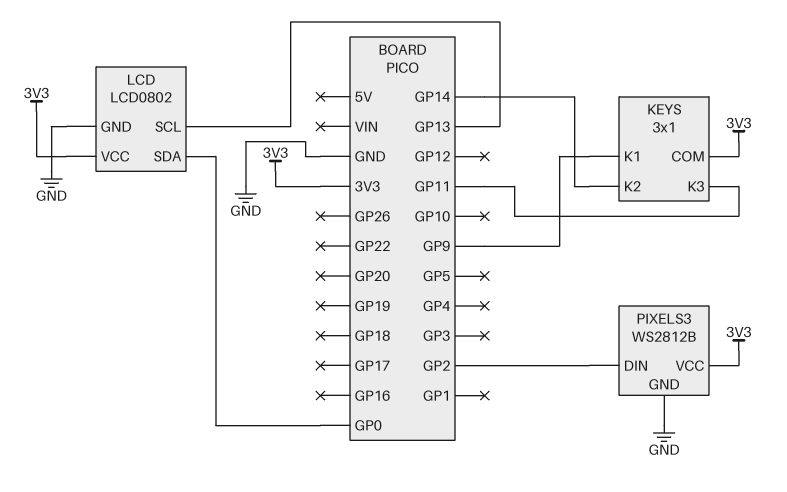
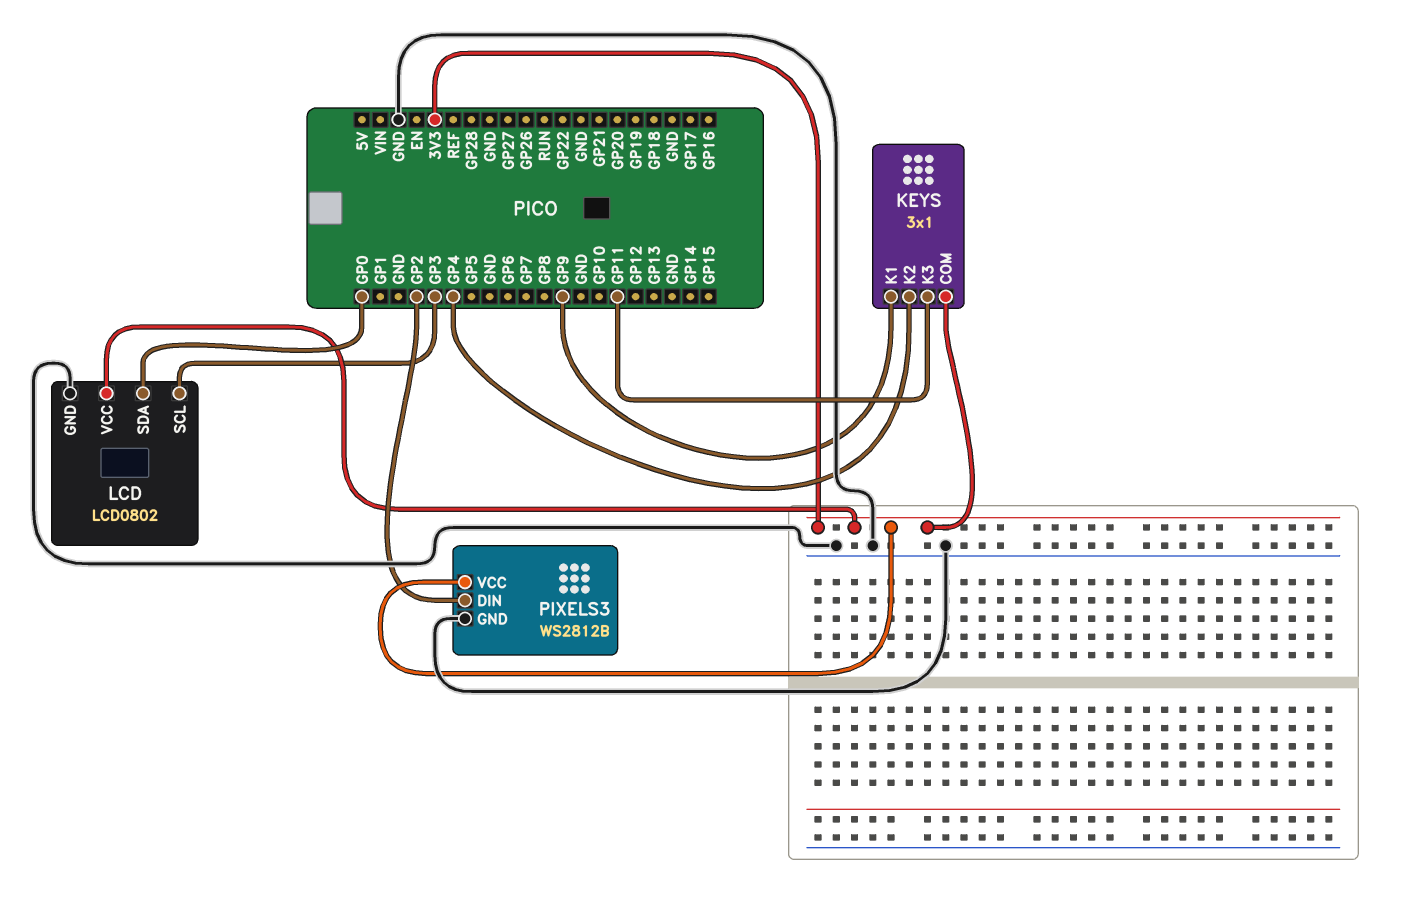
KEYS pin K2: GP14 -> GP4
LCD pin SCL: GP13 -> GP3

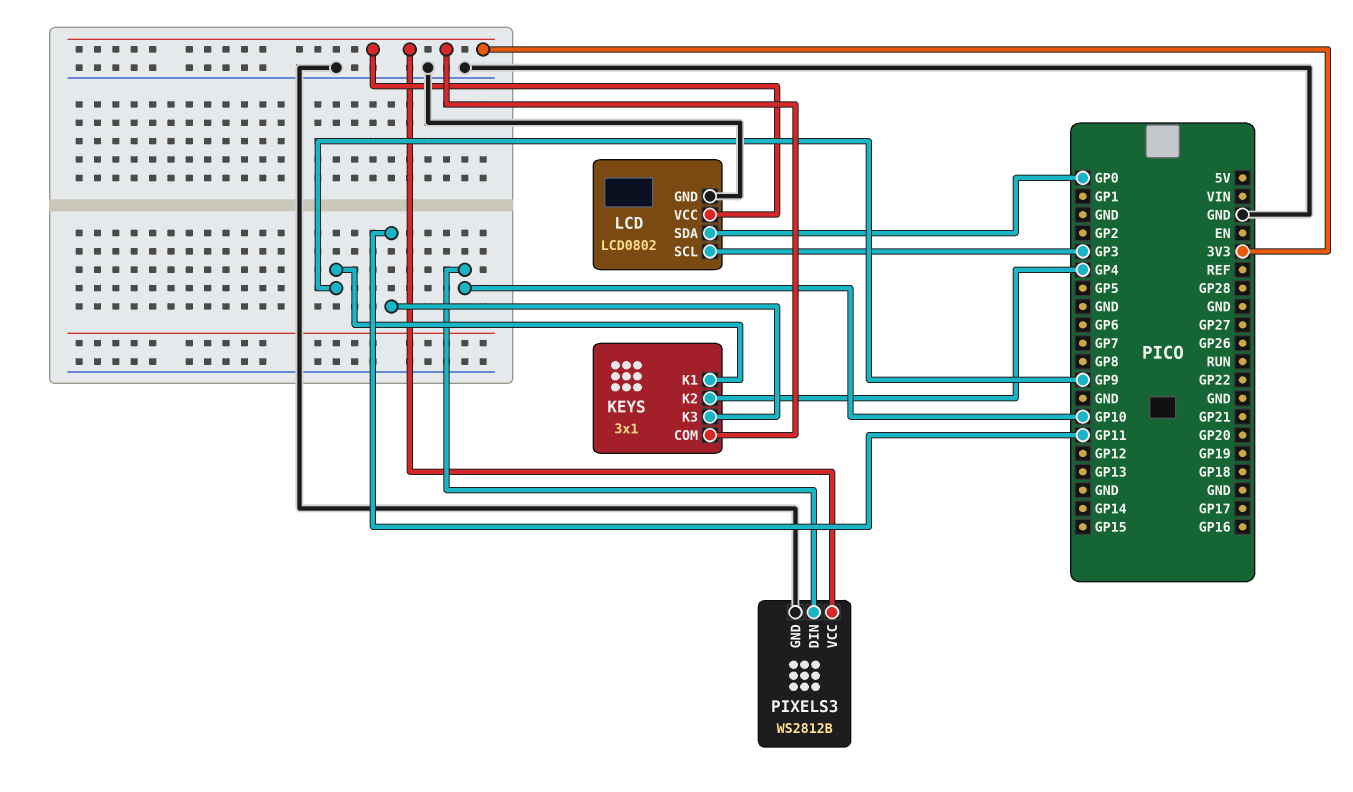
PIXELS3 pin DIN: GP2 -> GP10

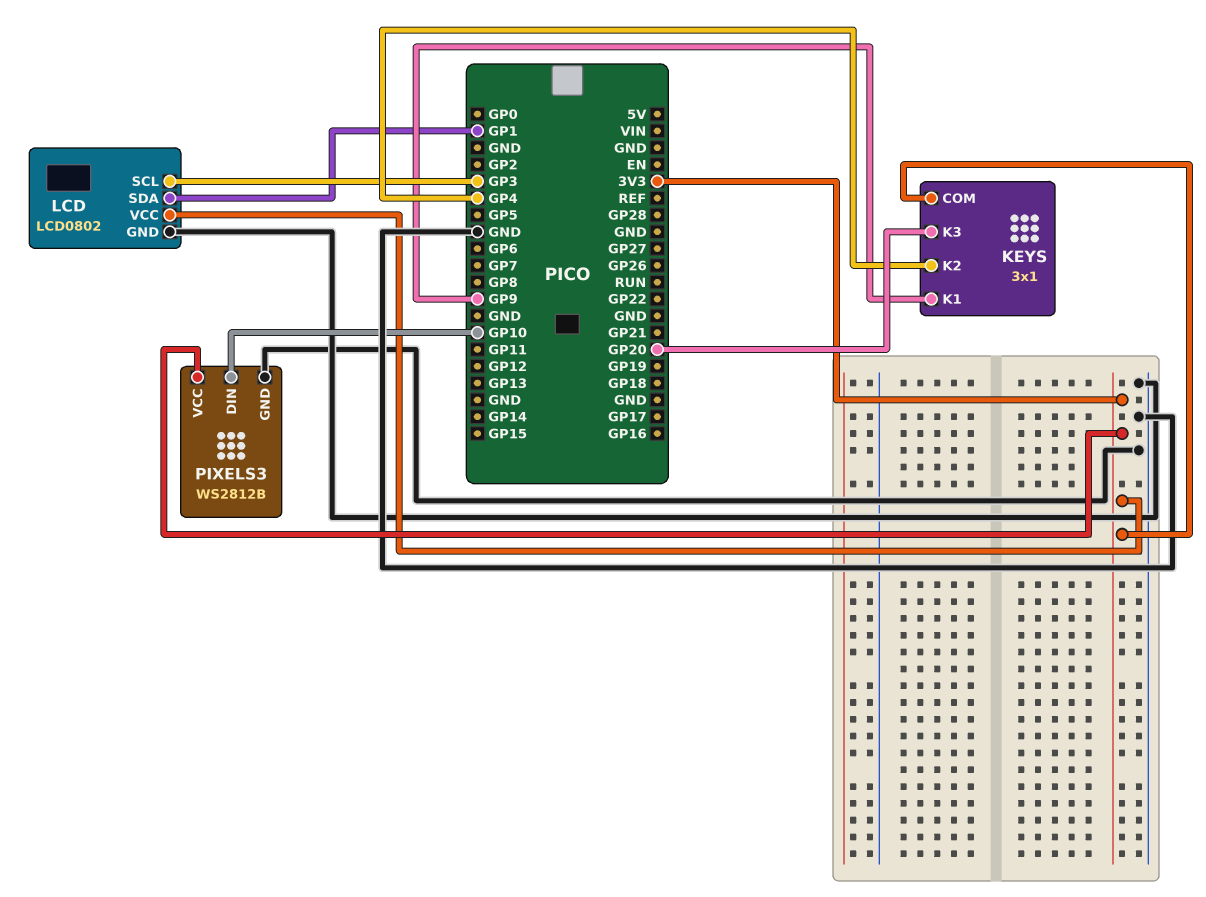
KEYS pin K3: GP11 -> GP20
LCD pin SDA: GP0 -> GP1

